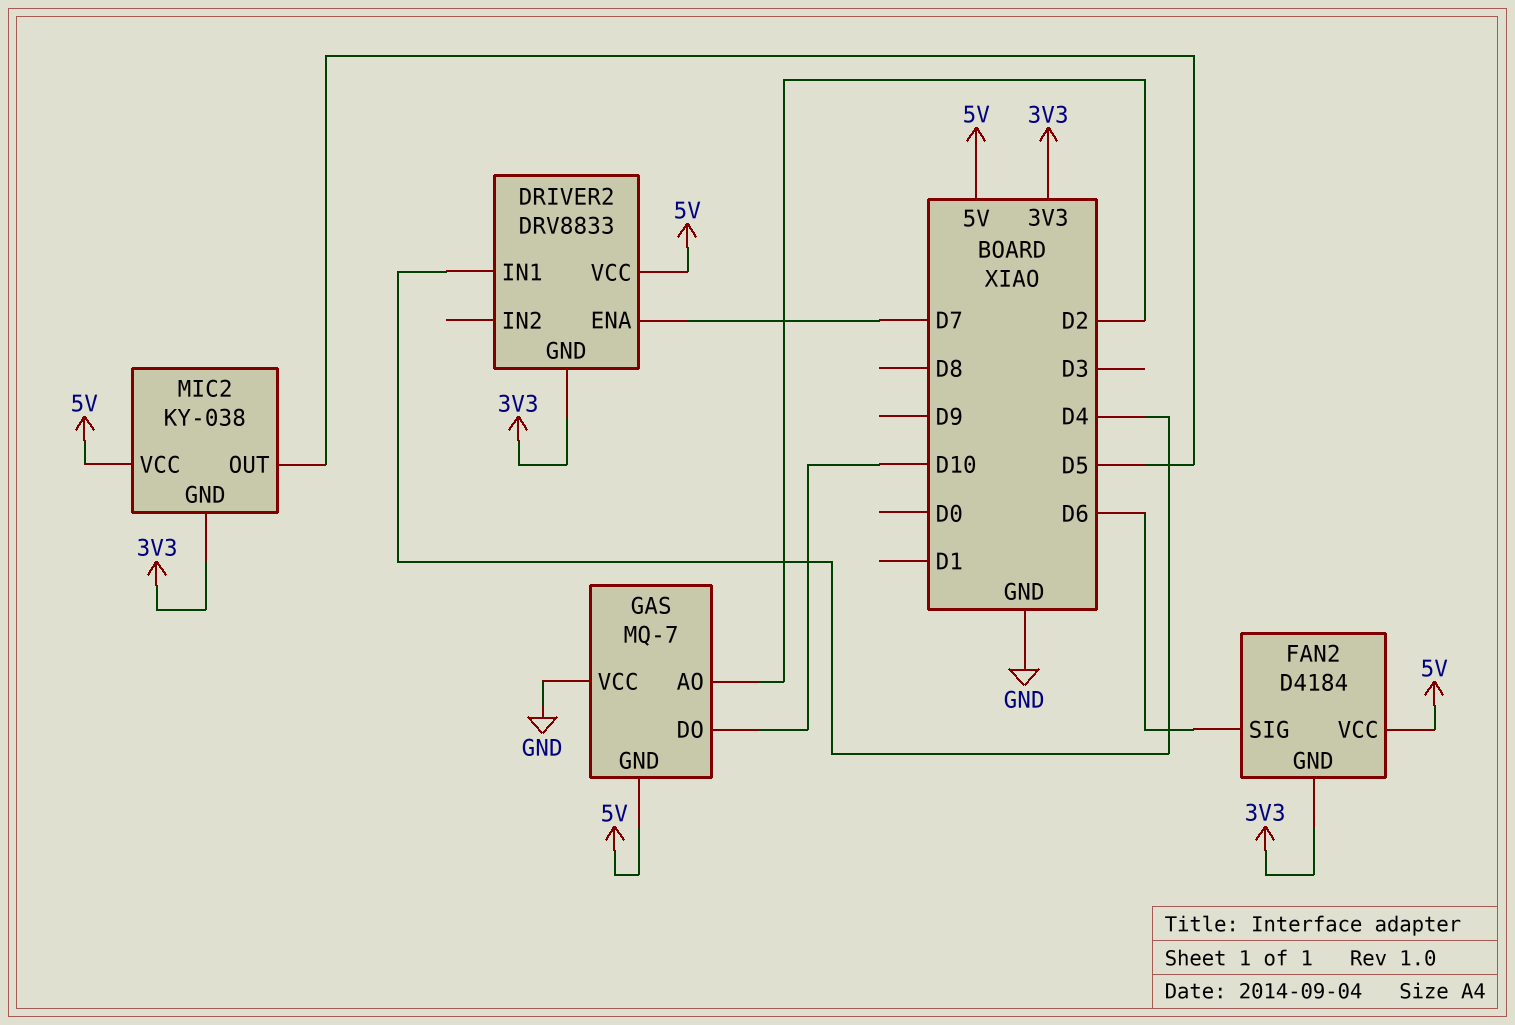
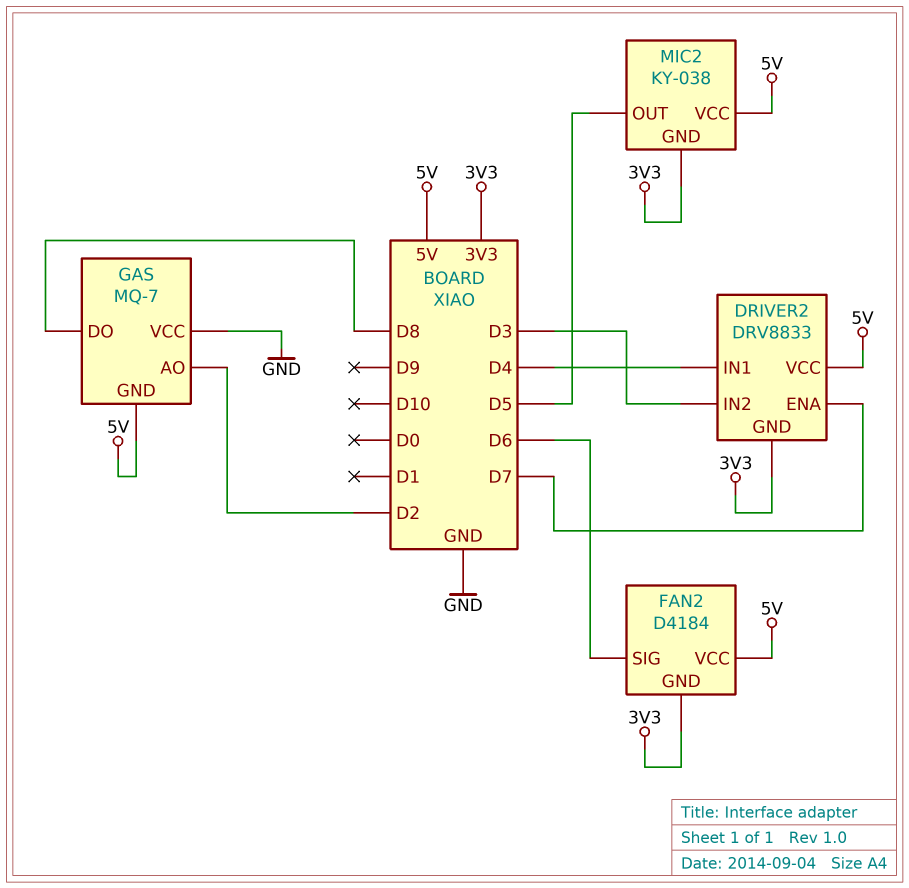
DRIVER2 pin IN2: none -> D3
GAS pin DO: D10 -> D8

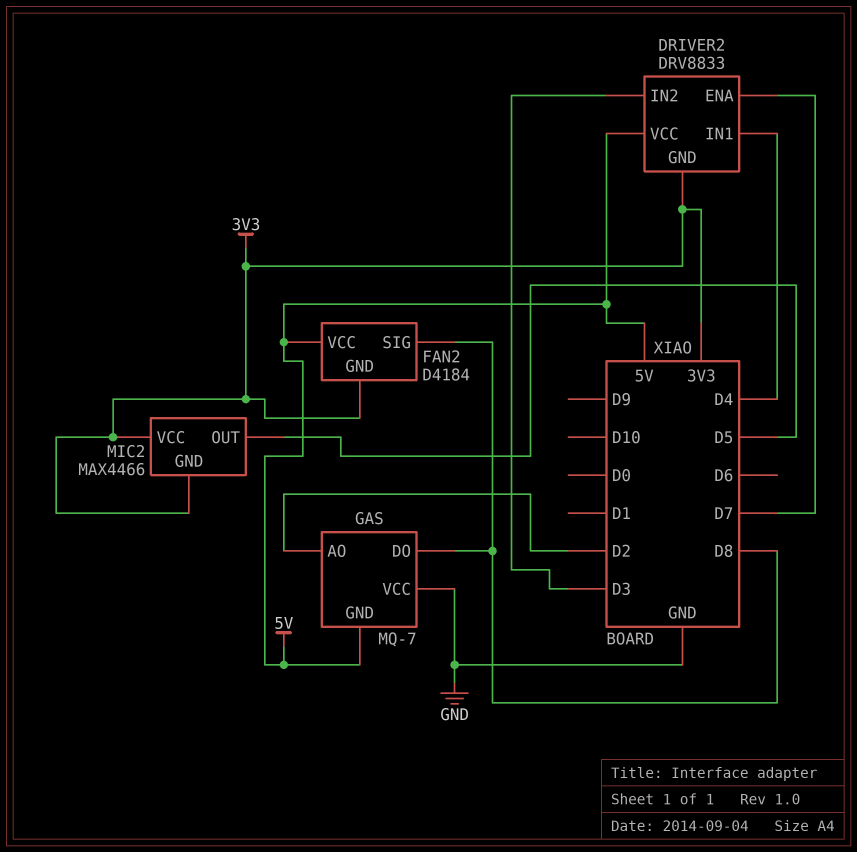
FAN2 pin SIG: D6 -> D8
MIC2: KY-038 -> MAX4466
MIC2 pin VCC: 5V -> 3V3

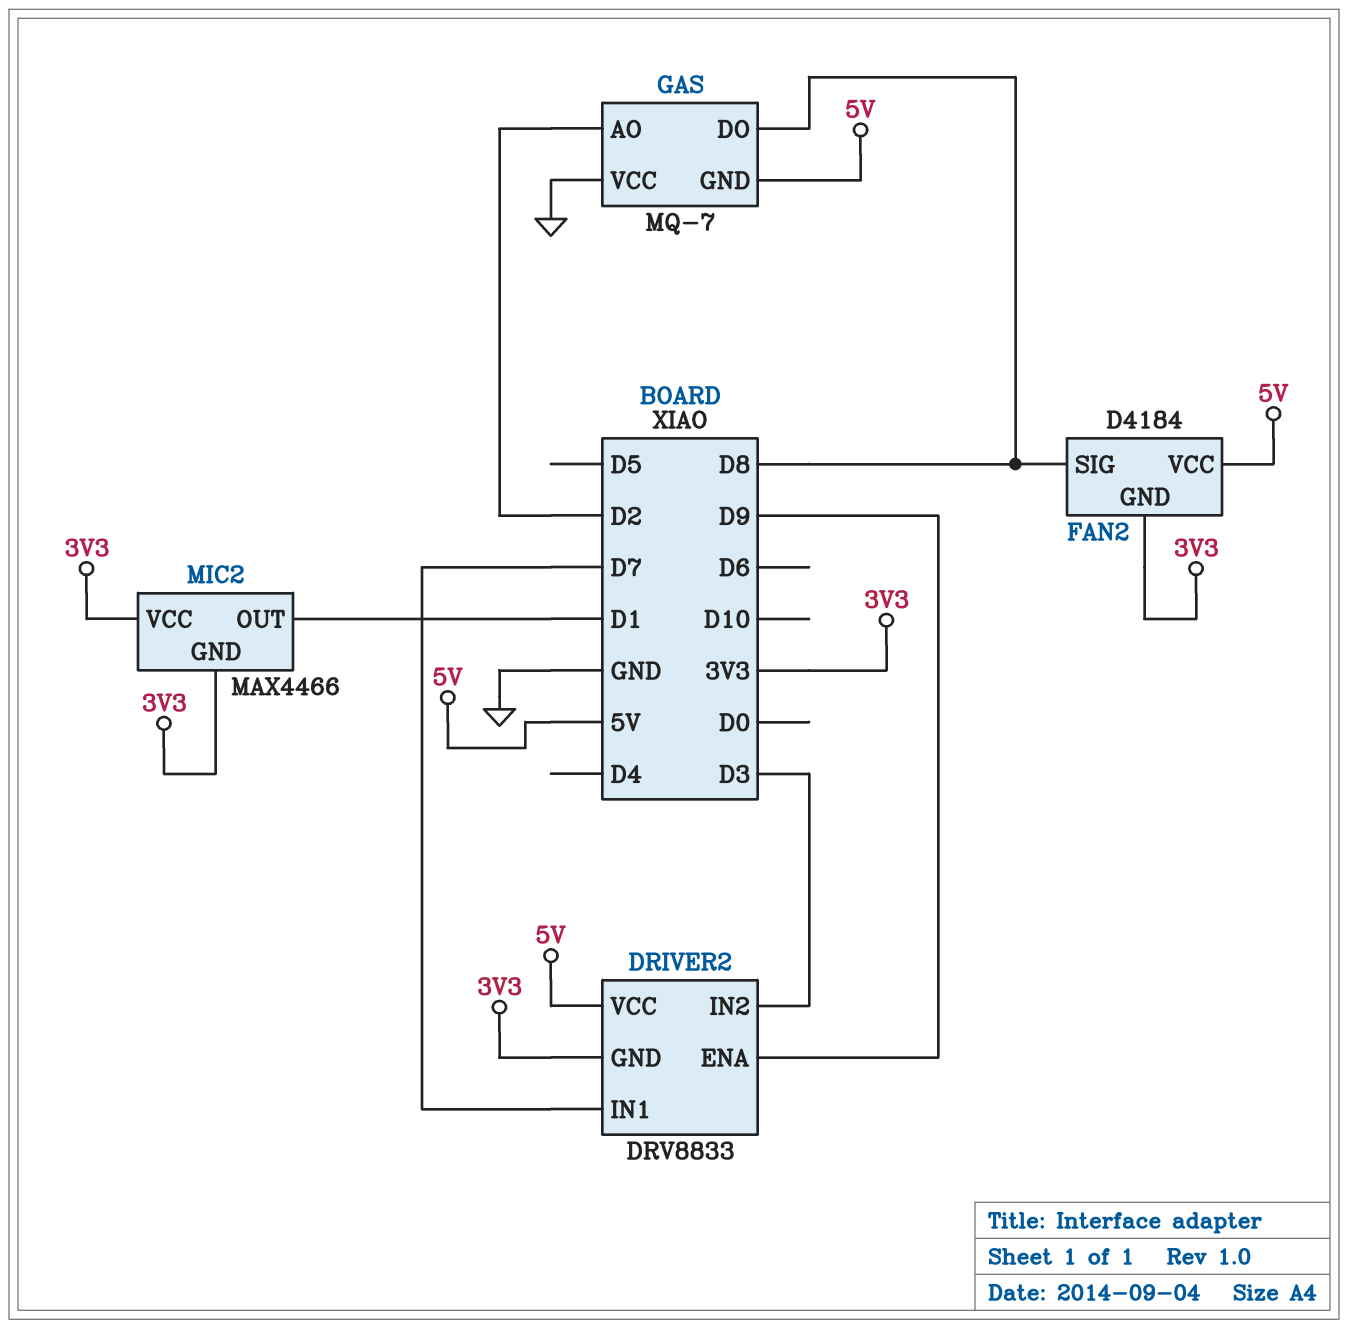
DRIVER2 pin ENA: D7 -> D9
DRIVER2 pin IN1: D4 -> D7
MIC2 pin OUT: D5 -> D1

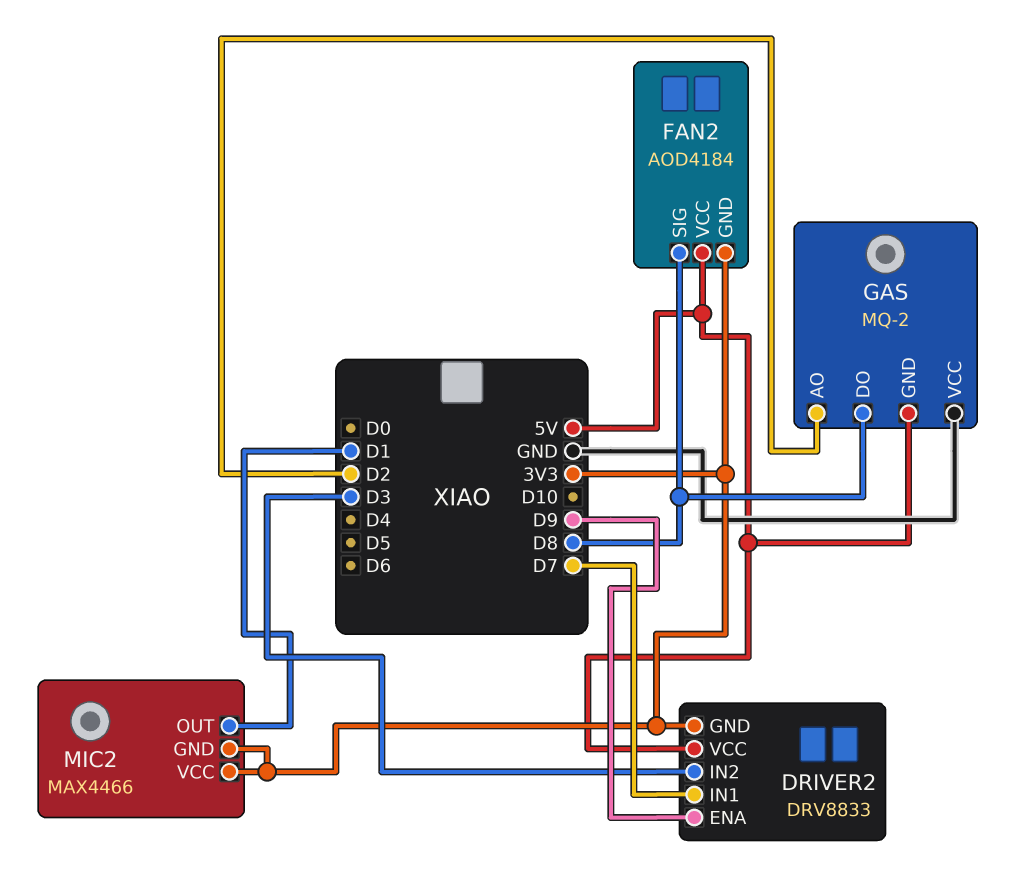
FAN2: D4184 -> AOD4184
GAS: MQ-7 -> MQ-2

